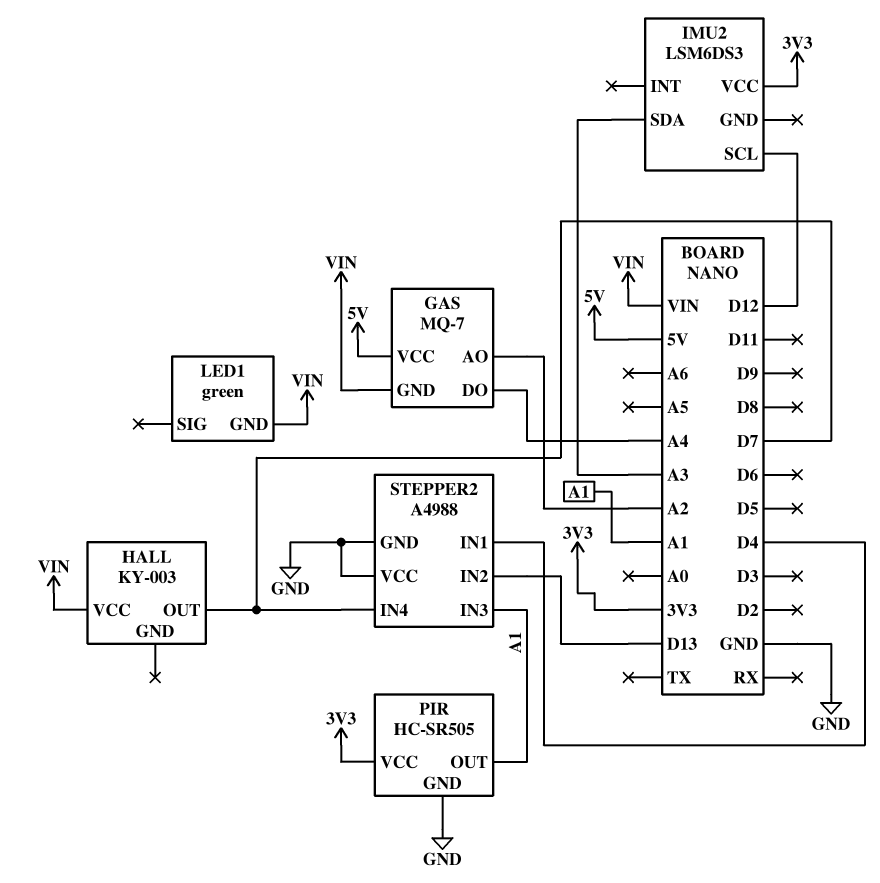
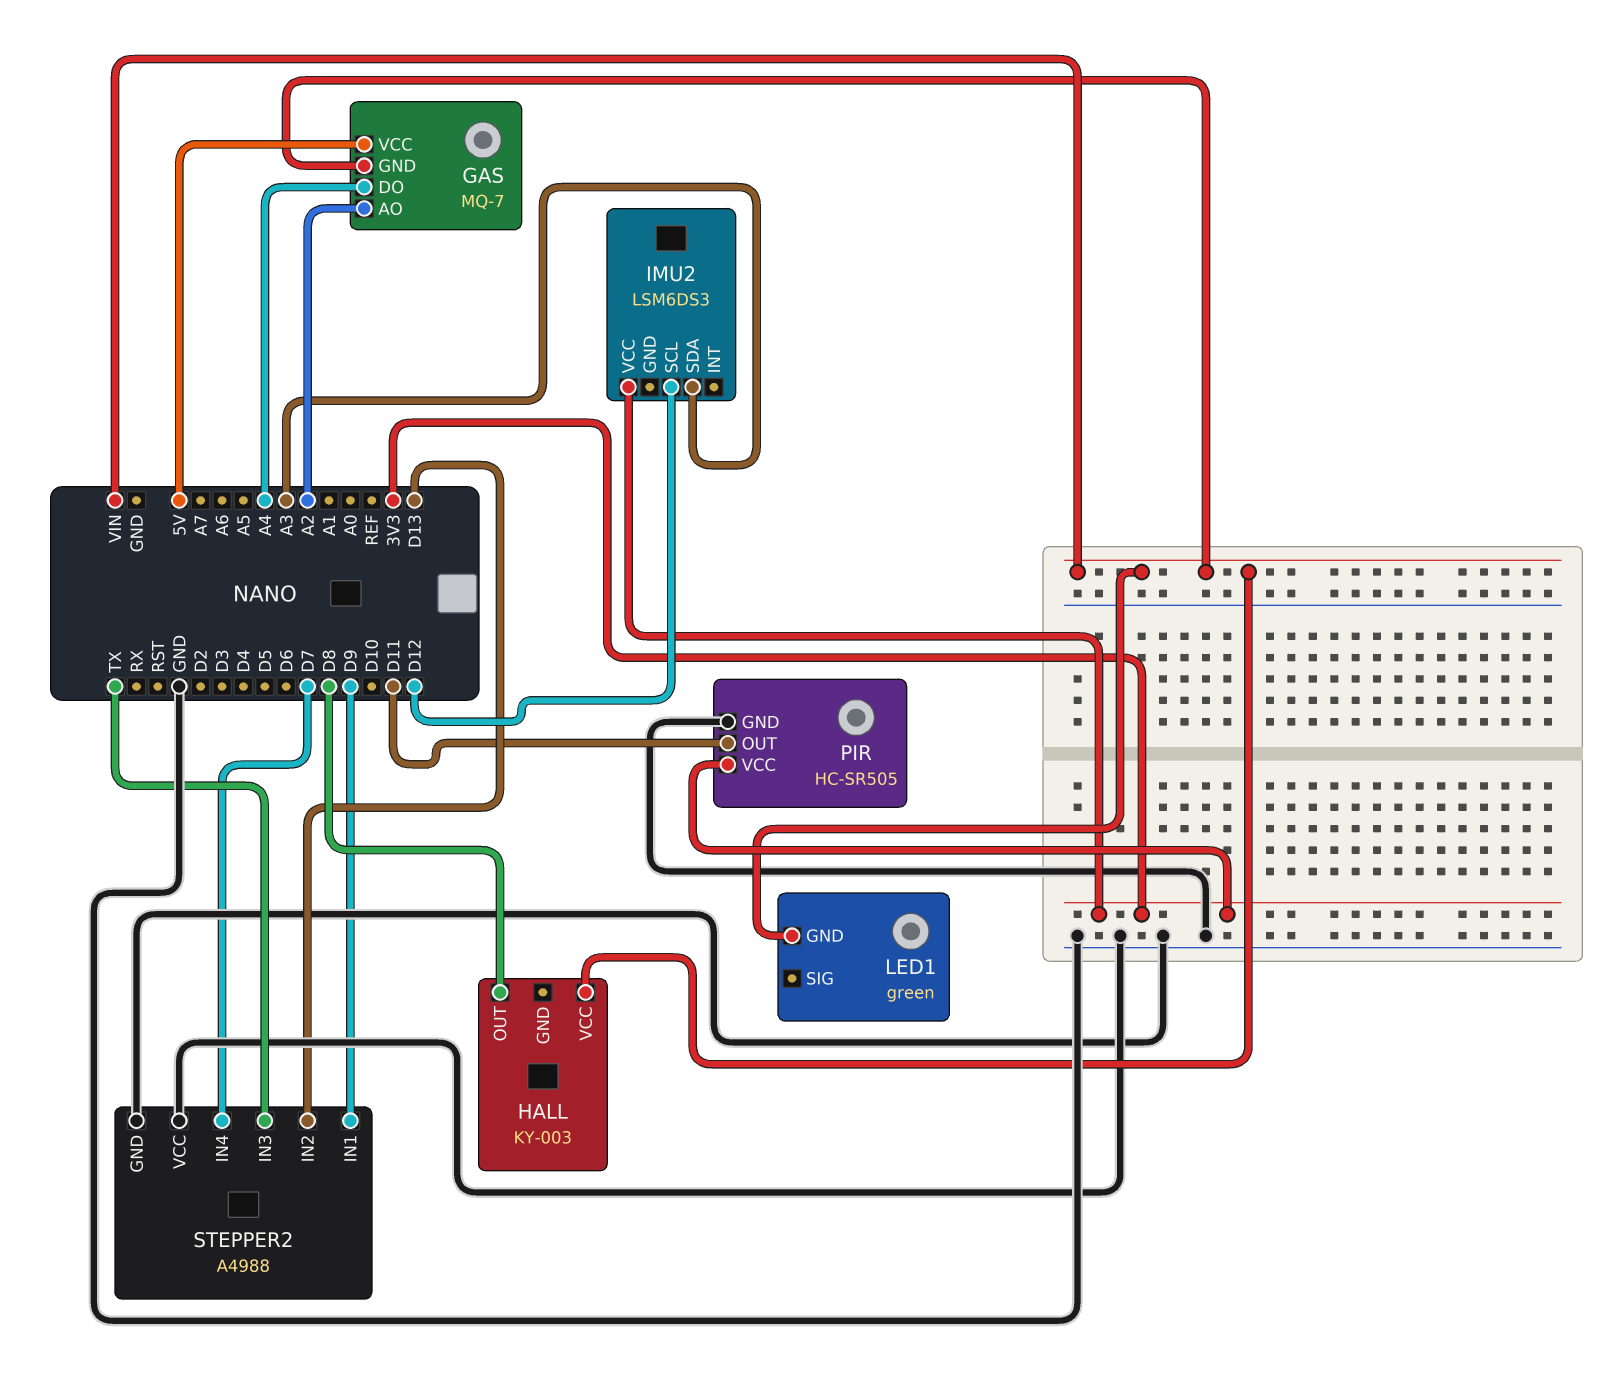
HALL pin OUT: D7 -> D8
PIR pin OUT: A1 -> D11
STEPPER2 pin IN1: D4 -> D9
STEPPER2 pin IN3: A1 -> TX

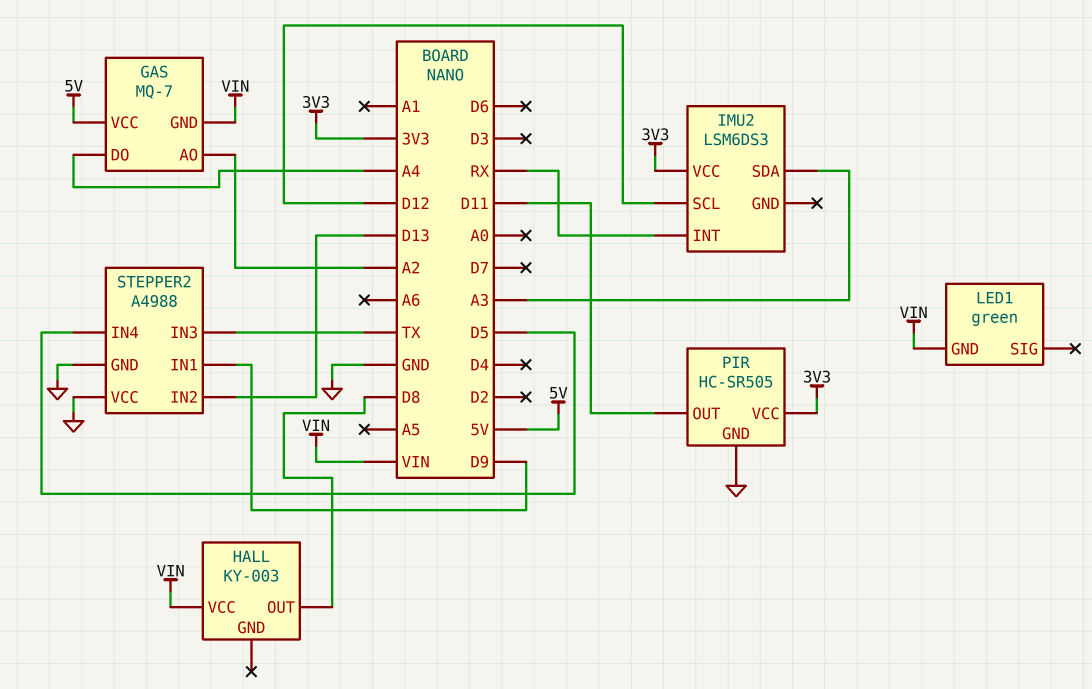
IMU2 pin INT: none -> RX
STEPPER2 pin IN4: D7 -> D5

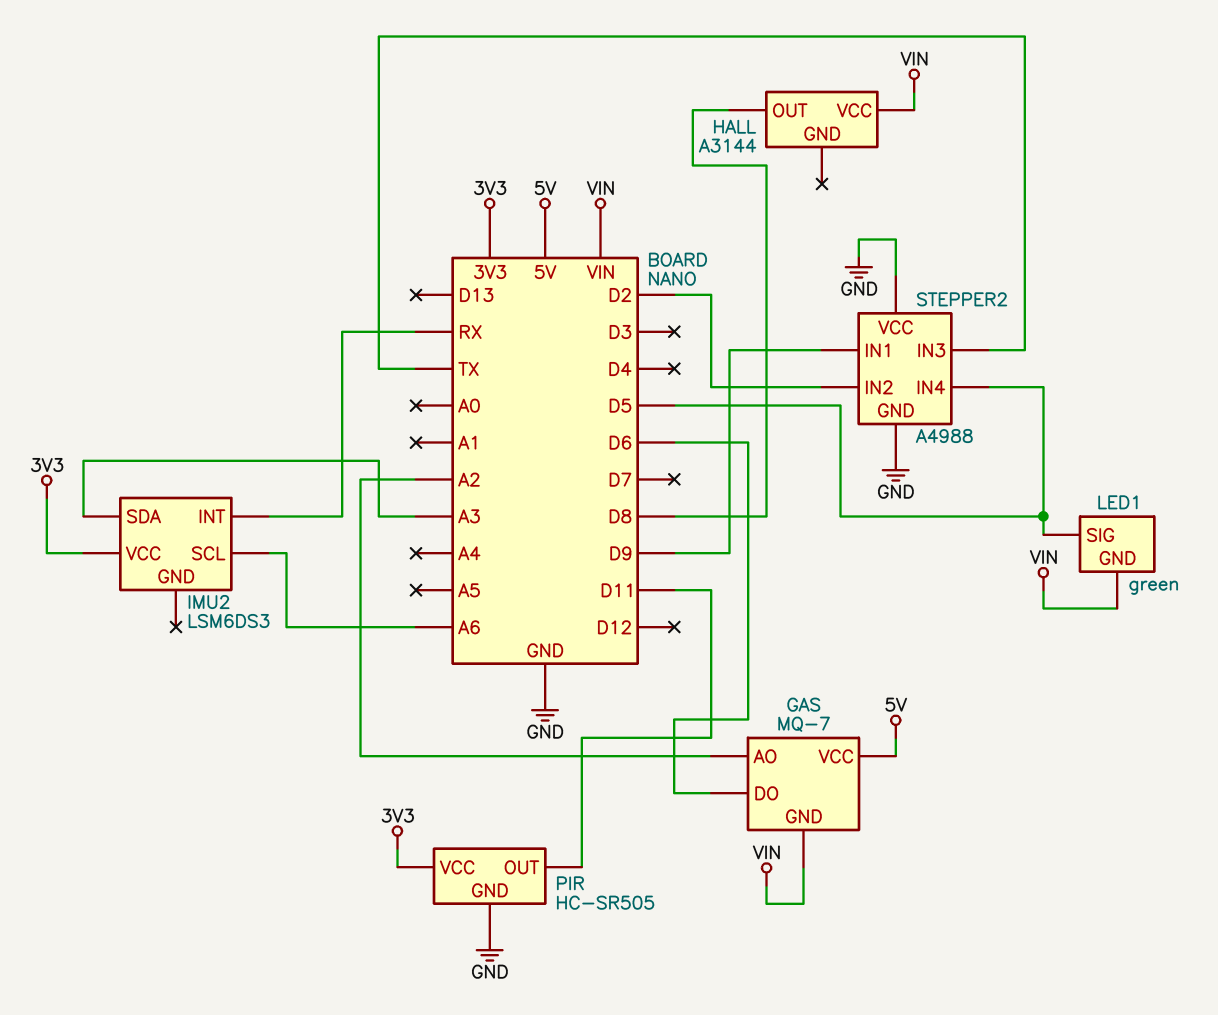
GAS pin DO: A4 -> D6
HALL: KY-003 -> A3144
IMU2 pin SCL: D12 -> A6
LED1 pin SIG: none -> D5
STEPPER2 pin IN2: D13 -> D2

